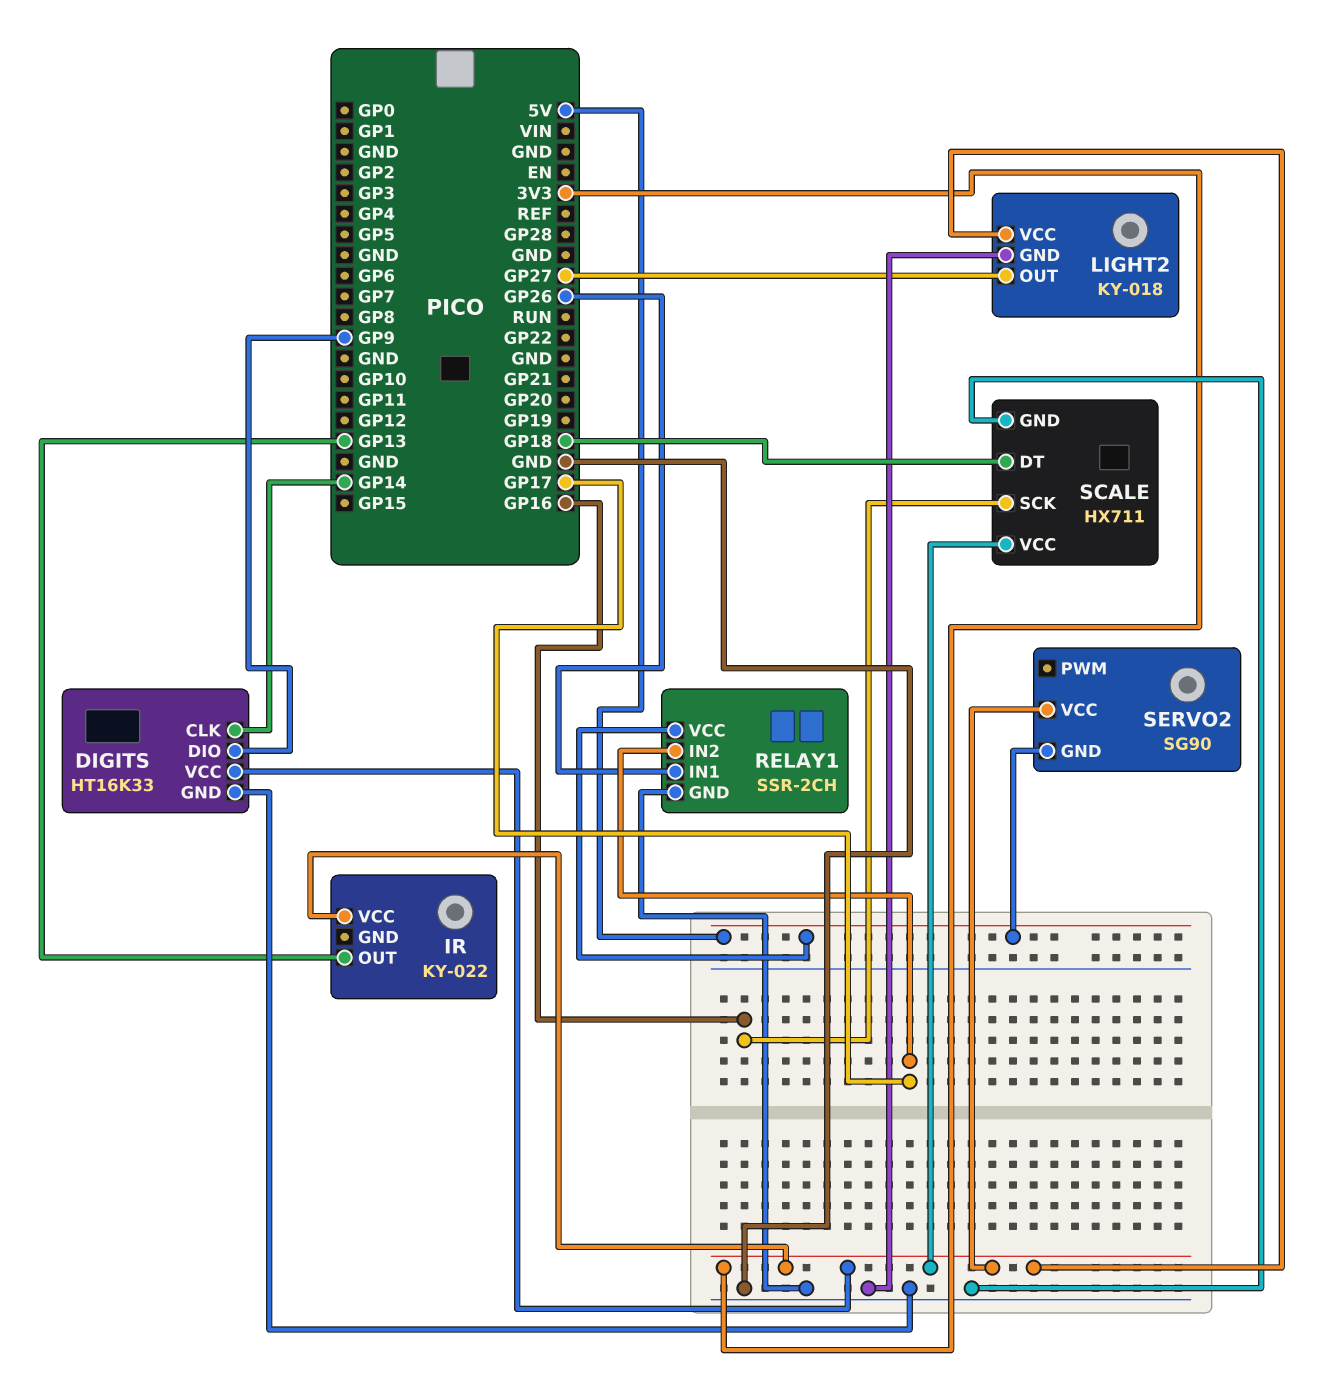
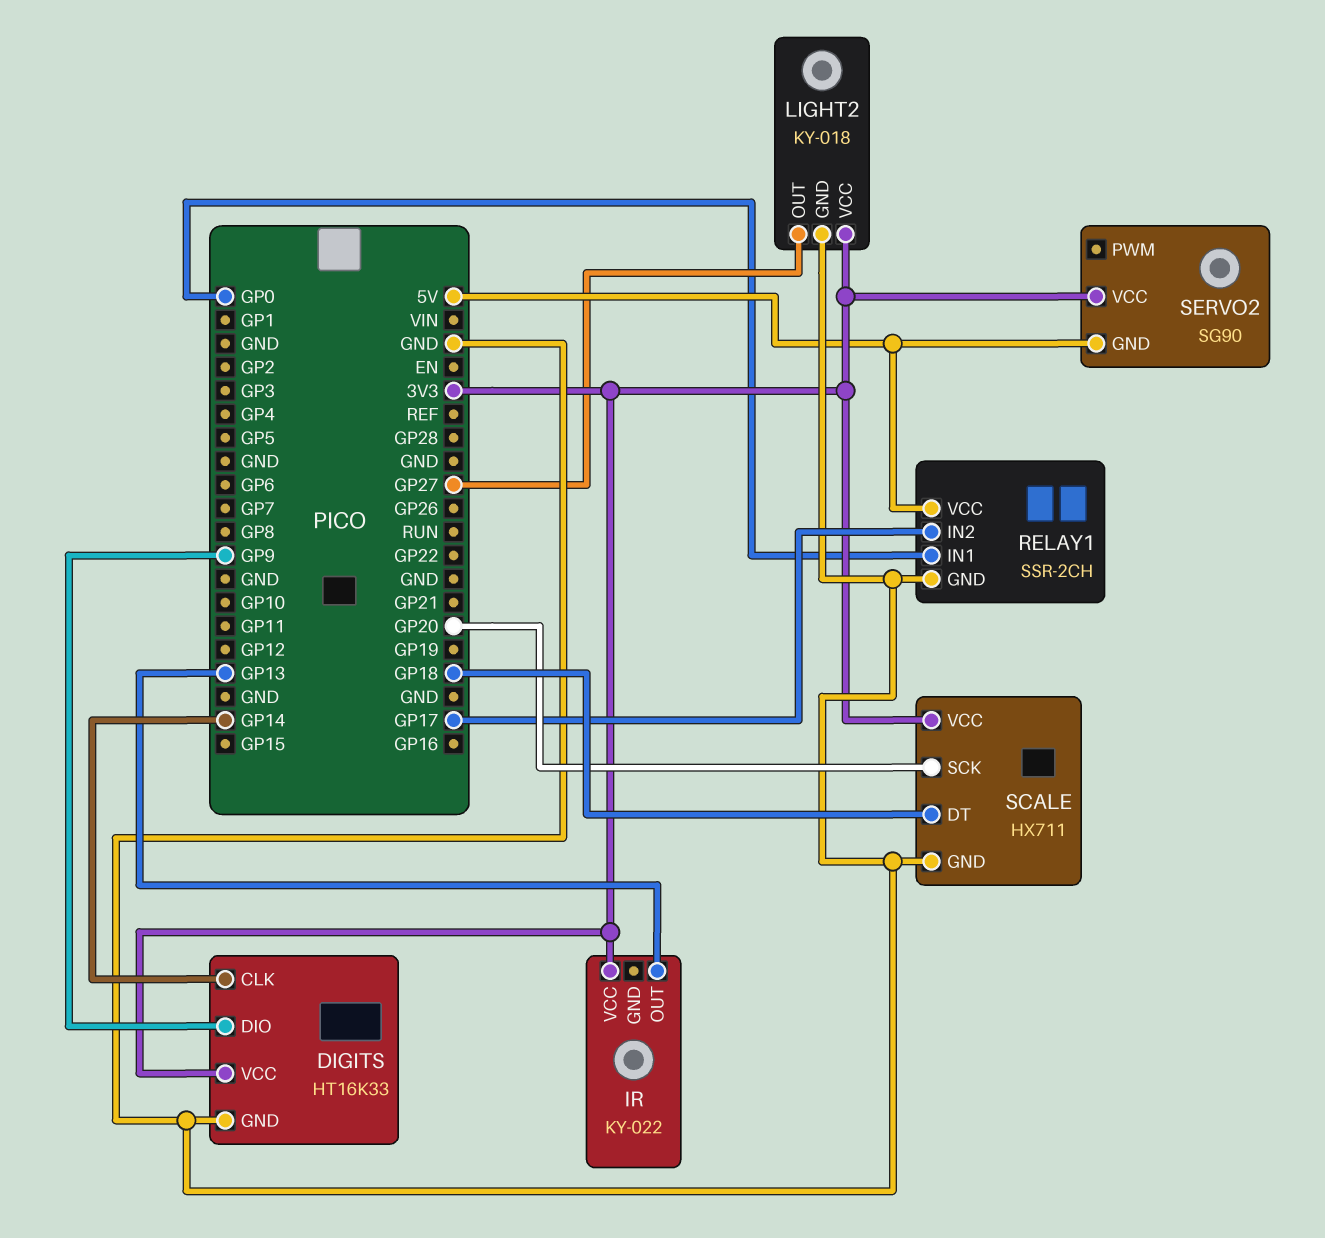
RELAY1 pin IN1: GP26 -> GP0
SCALE pin SCK: GP16 -> GP20

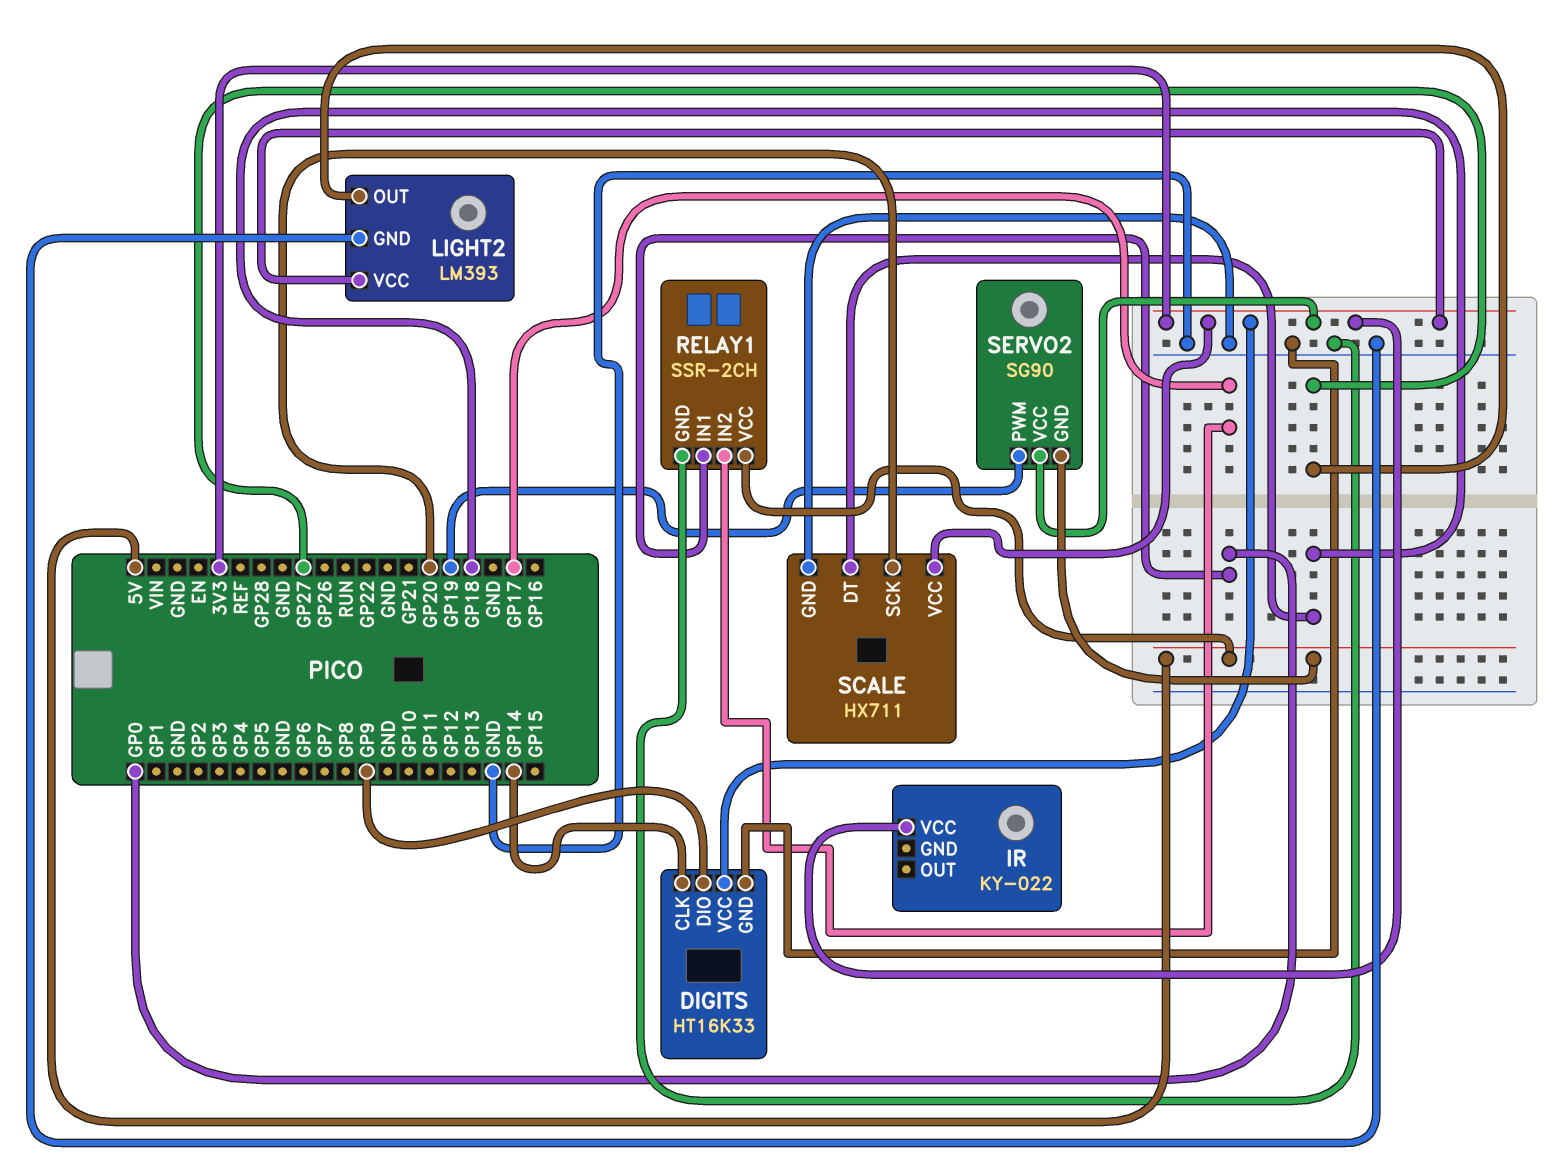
IR pin OUT: GP13 -> none
LIGHT2: KY-018 -> LM393
SERVO2 pin PWM: none -> GP19

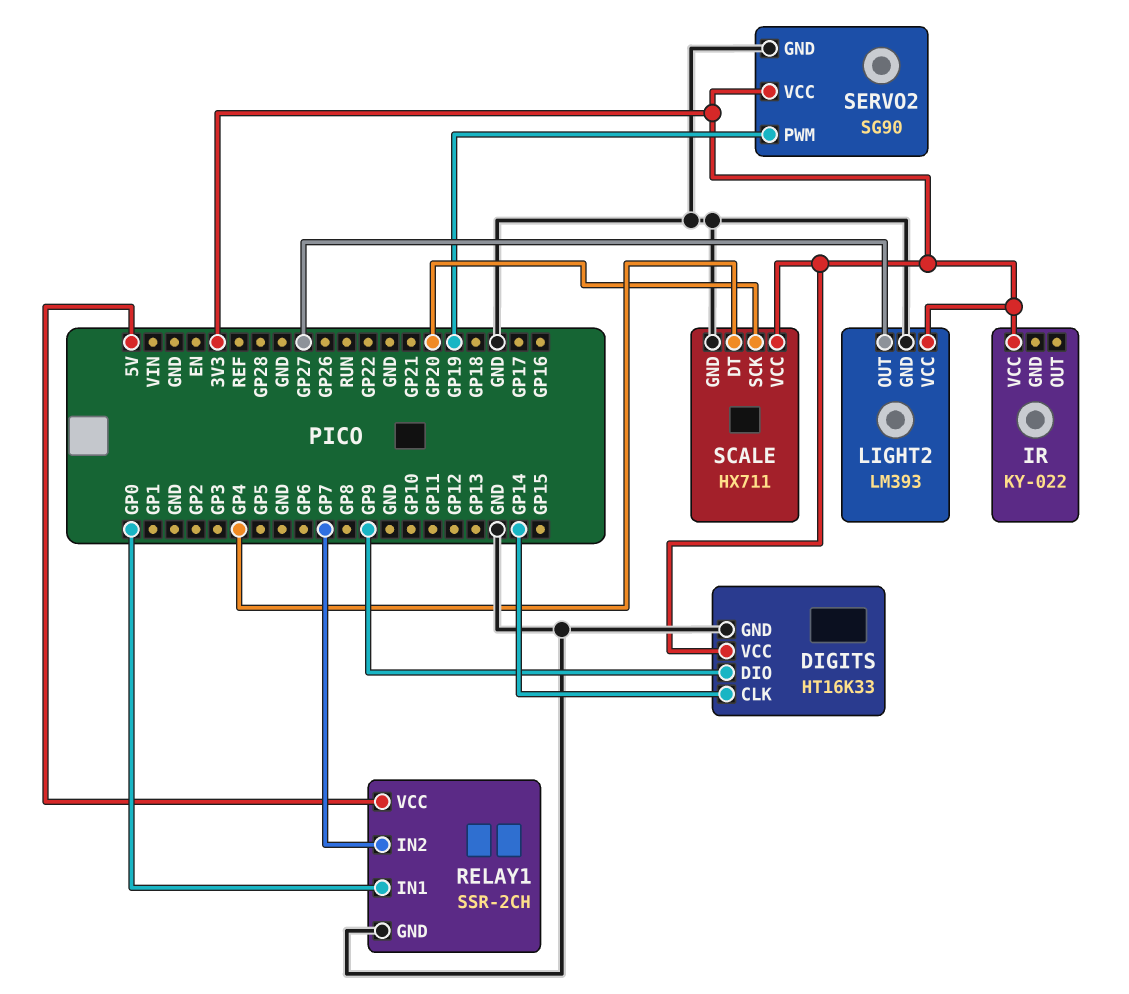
RELAY1 pin IN2: GP17 -> GP7
SCALE pin DT: GP18 -> GP4
SERVO2 pin GND: 5V -> GND

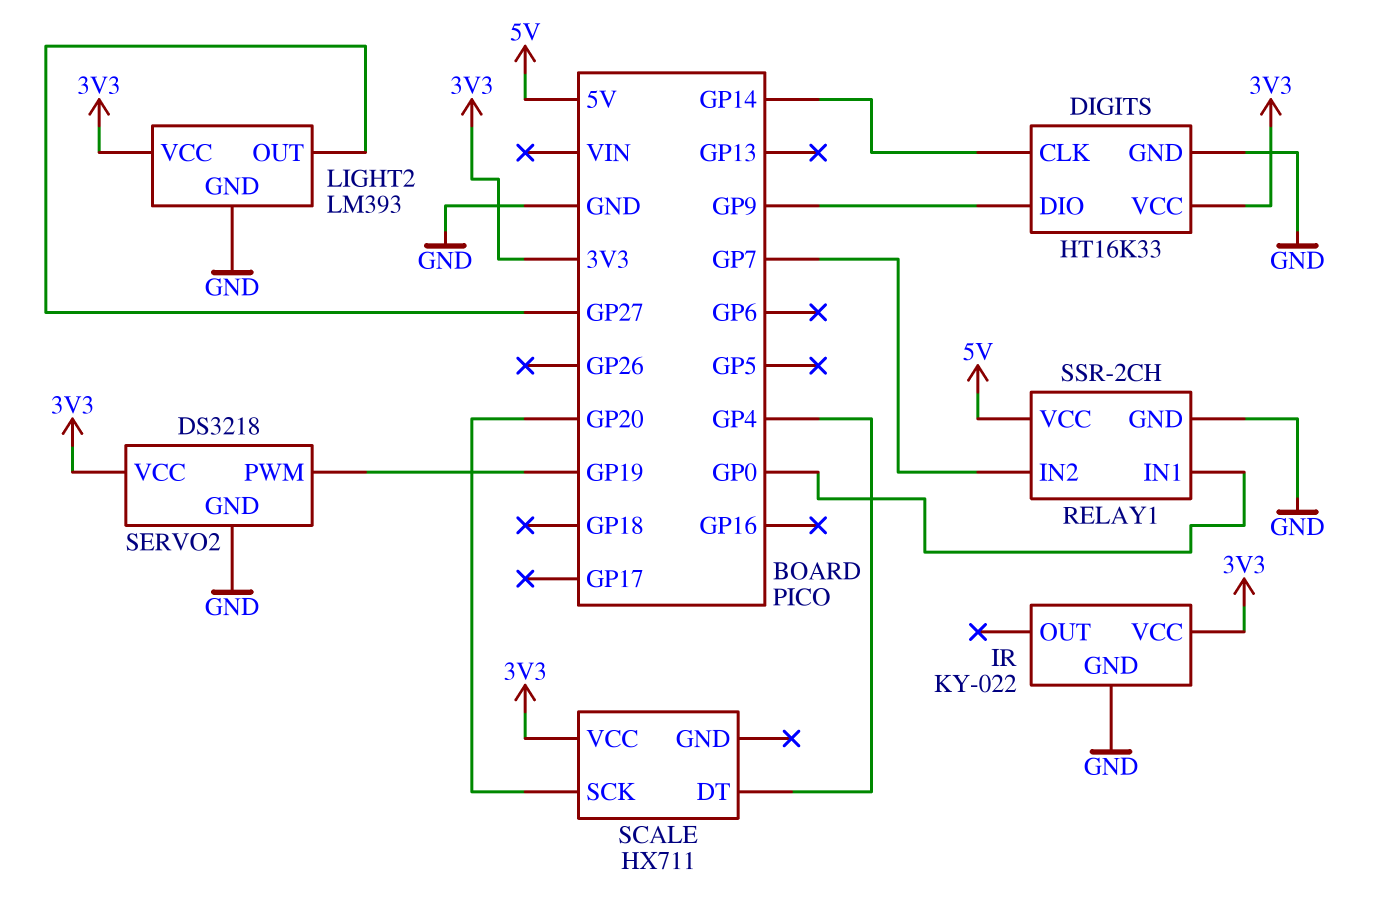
IR pin GND: none -> GND
SCALE pin GND: GND -> none
SERVO2: SG90 -> DS3218

